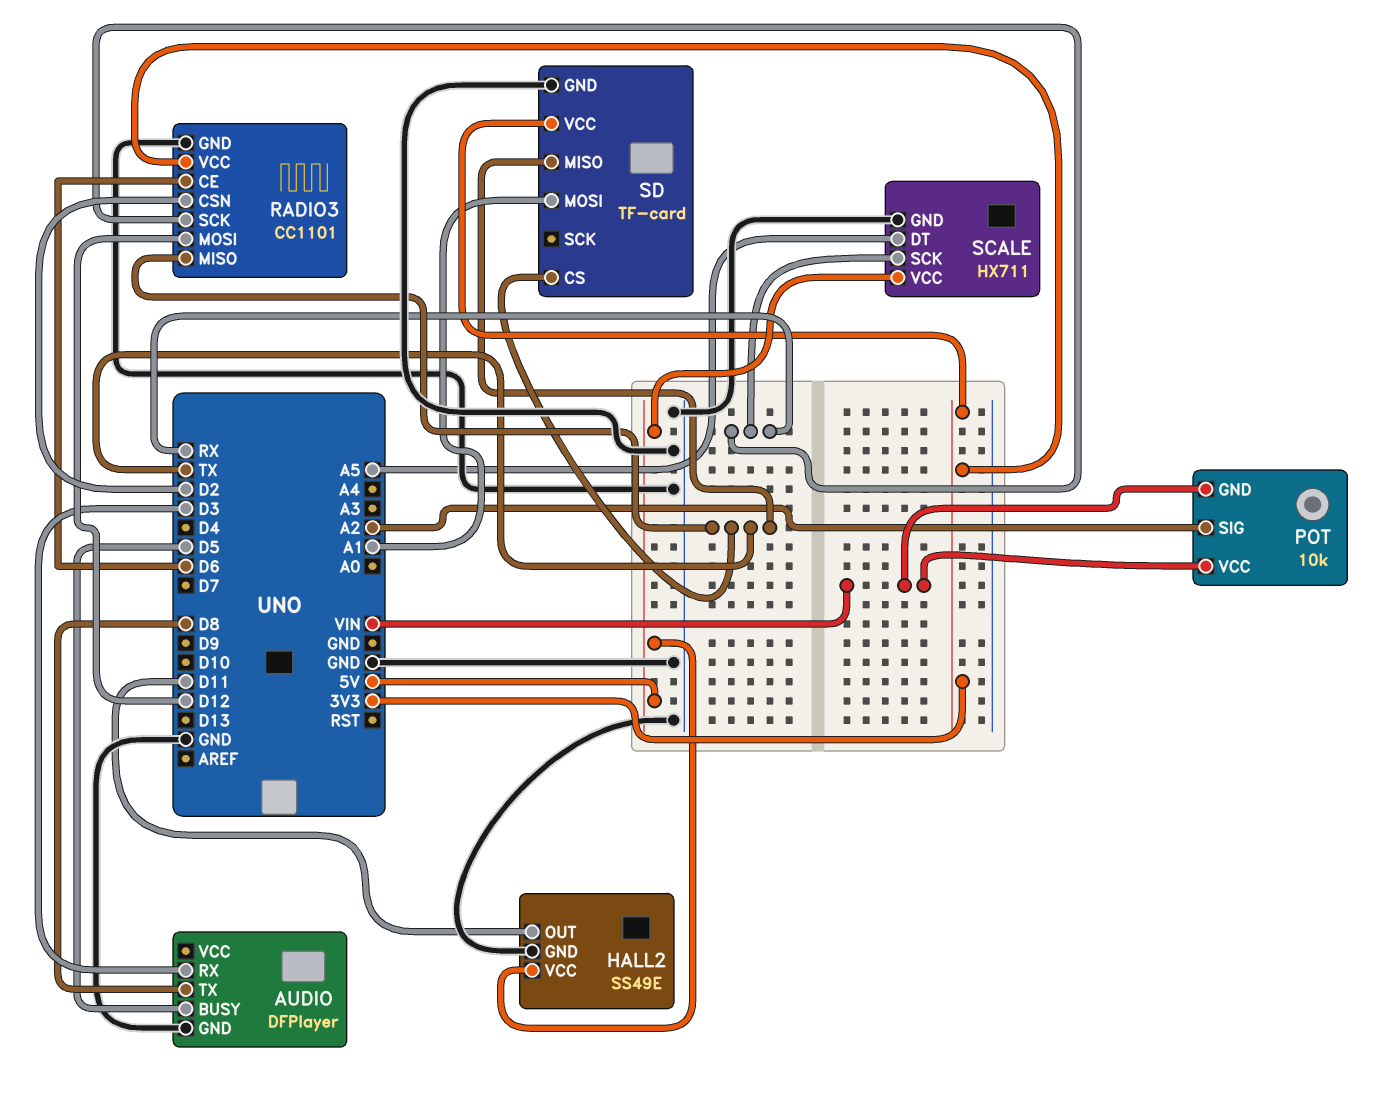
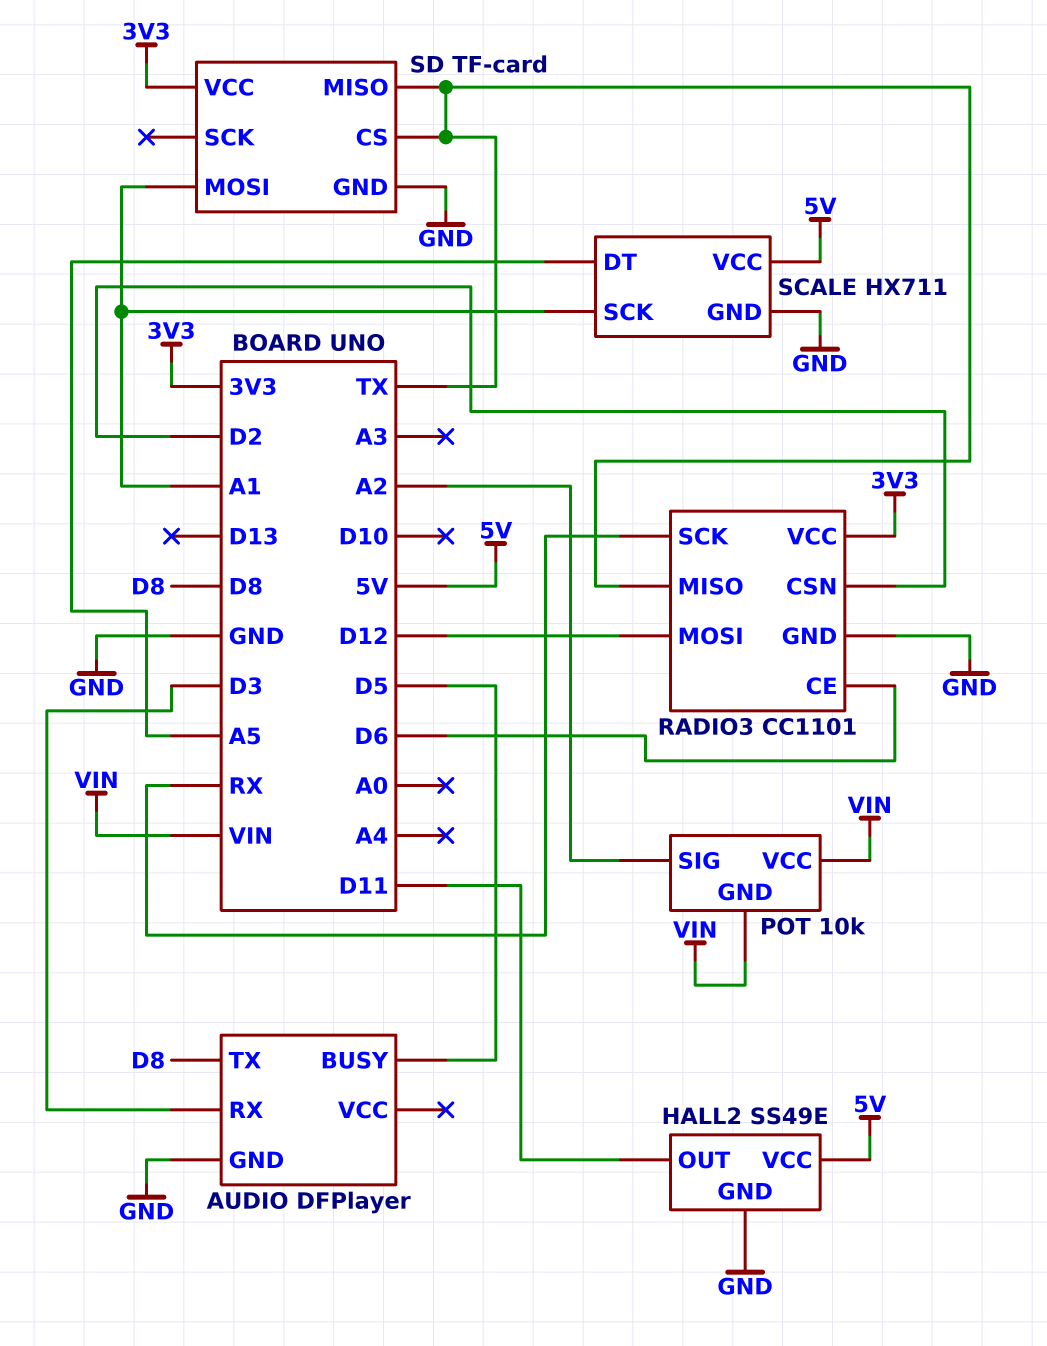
SCALE pin SCK: RX -> A1

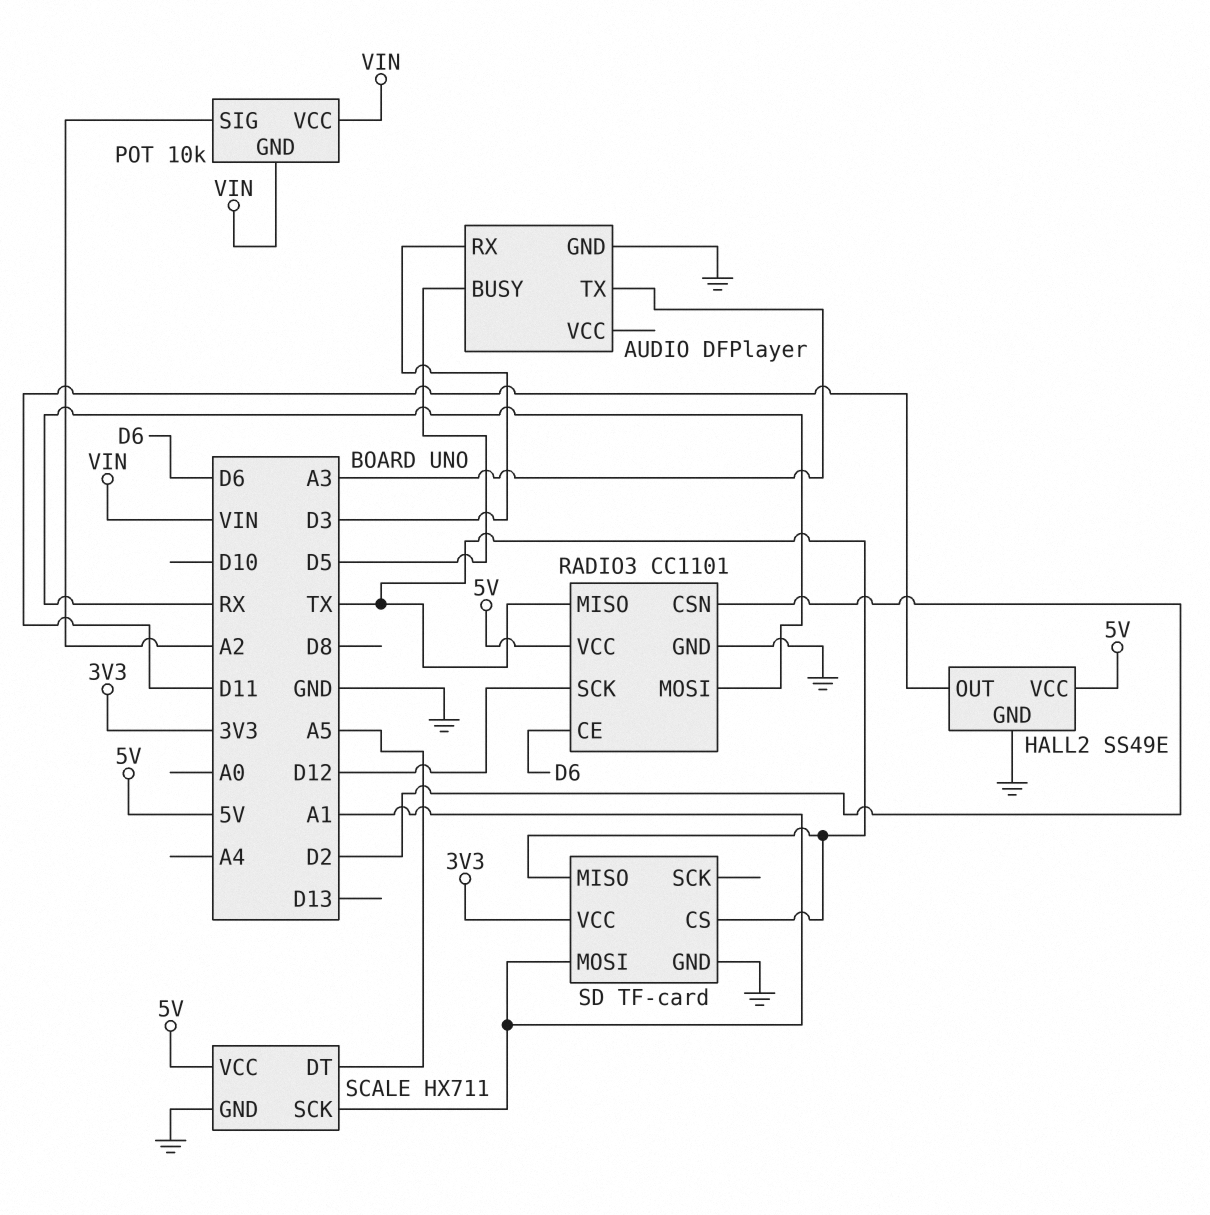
AUDIO pin TX: D8 -> A3
RADIO3 pin MOSI: D12 -> RX
RADIO3 pin SCK: RX -> D12
RADIO3 pin VCC: 3V3 -> 5V

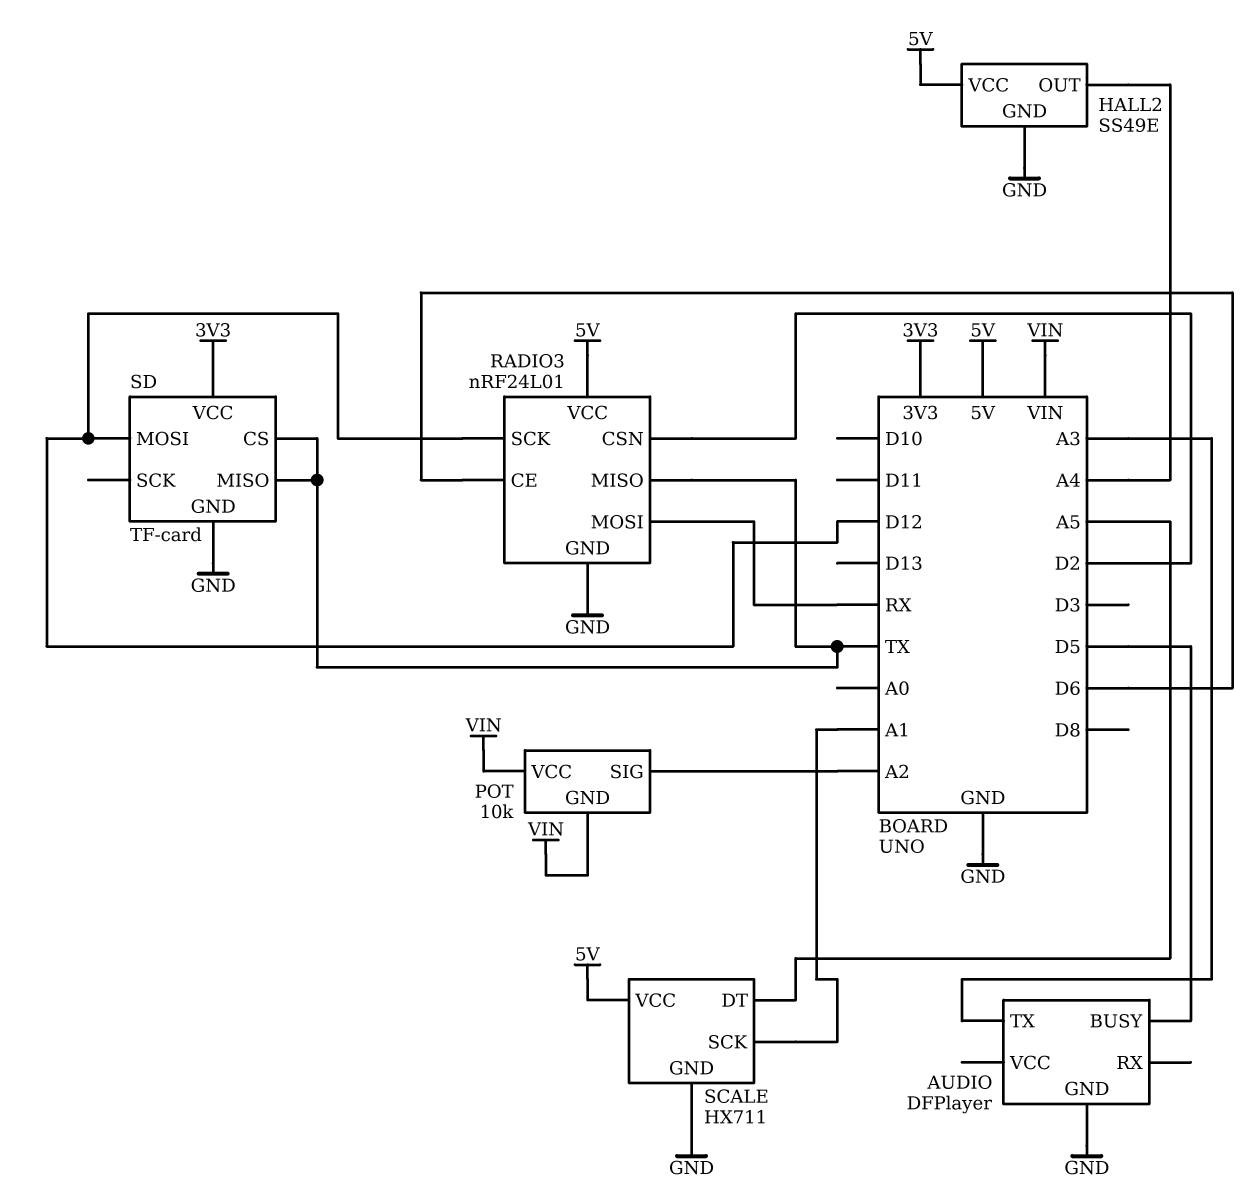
AUDIO pin RX: D3 -> none
HALL2 pin OUT: D11 -> A4
RADIO3: CC1101 -> nRF24L01
SD pin MOSI: A1 -> D12

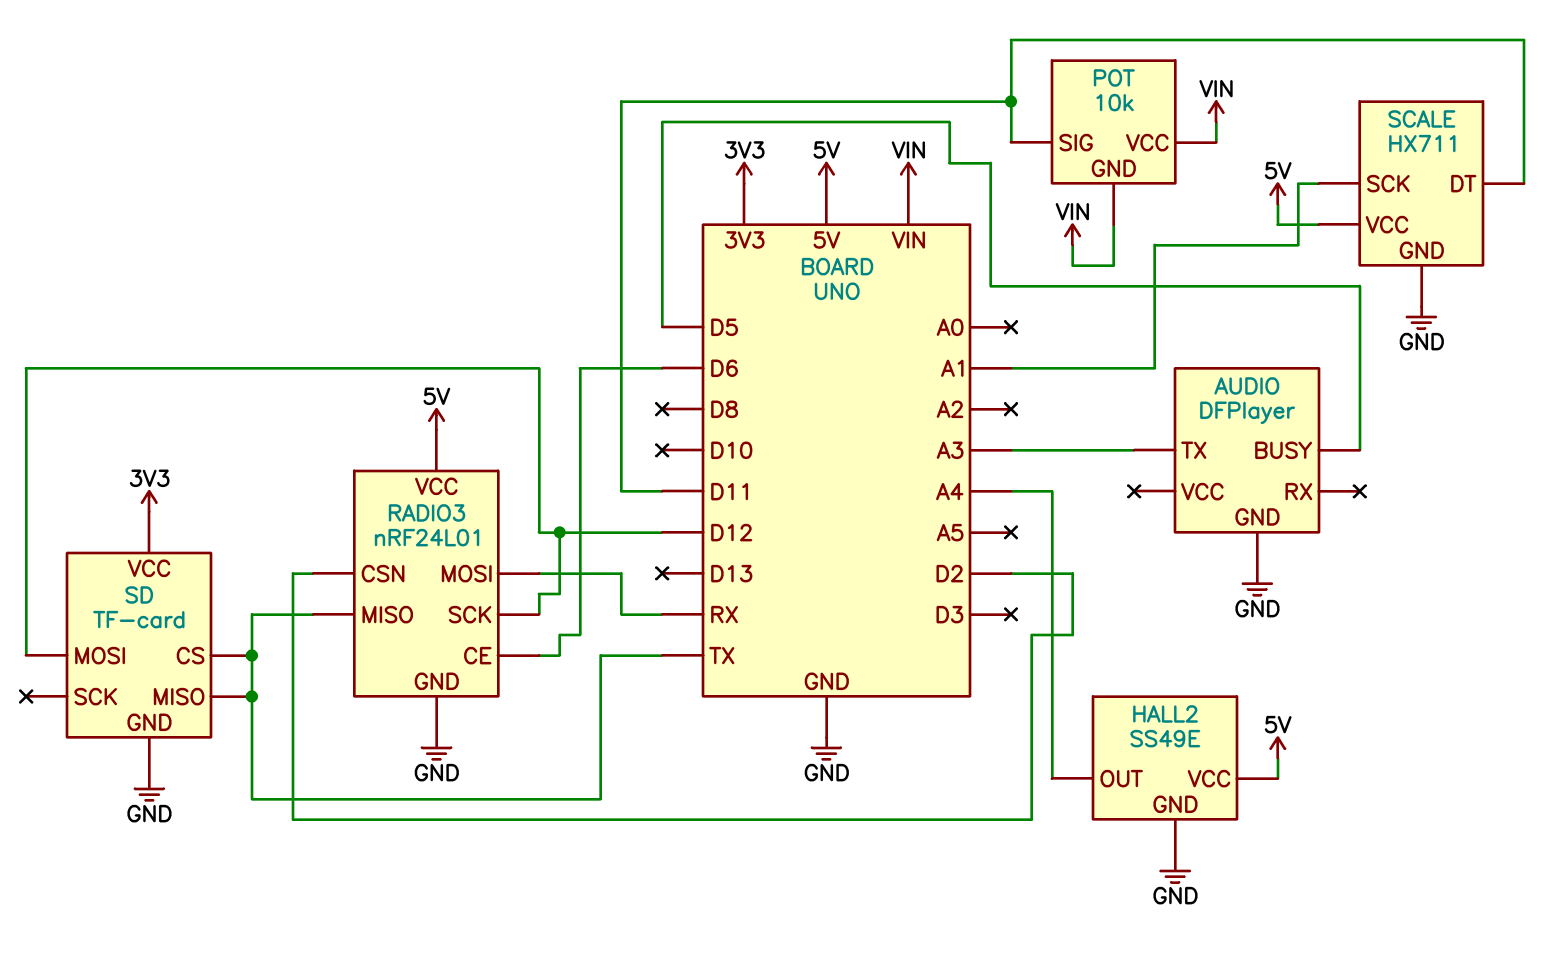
POT pin SIG: A2 -> D11
SCALE pin DT: A5 -> D11

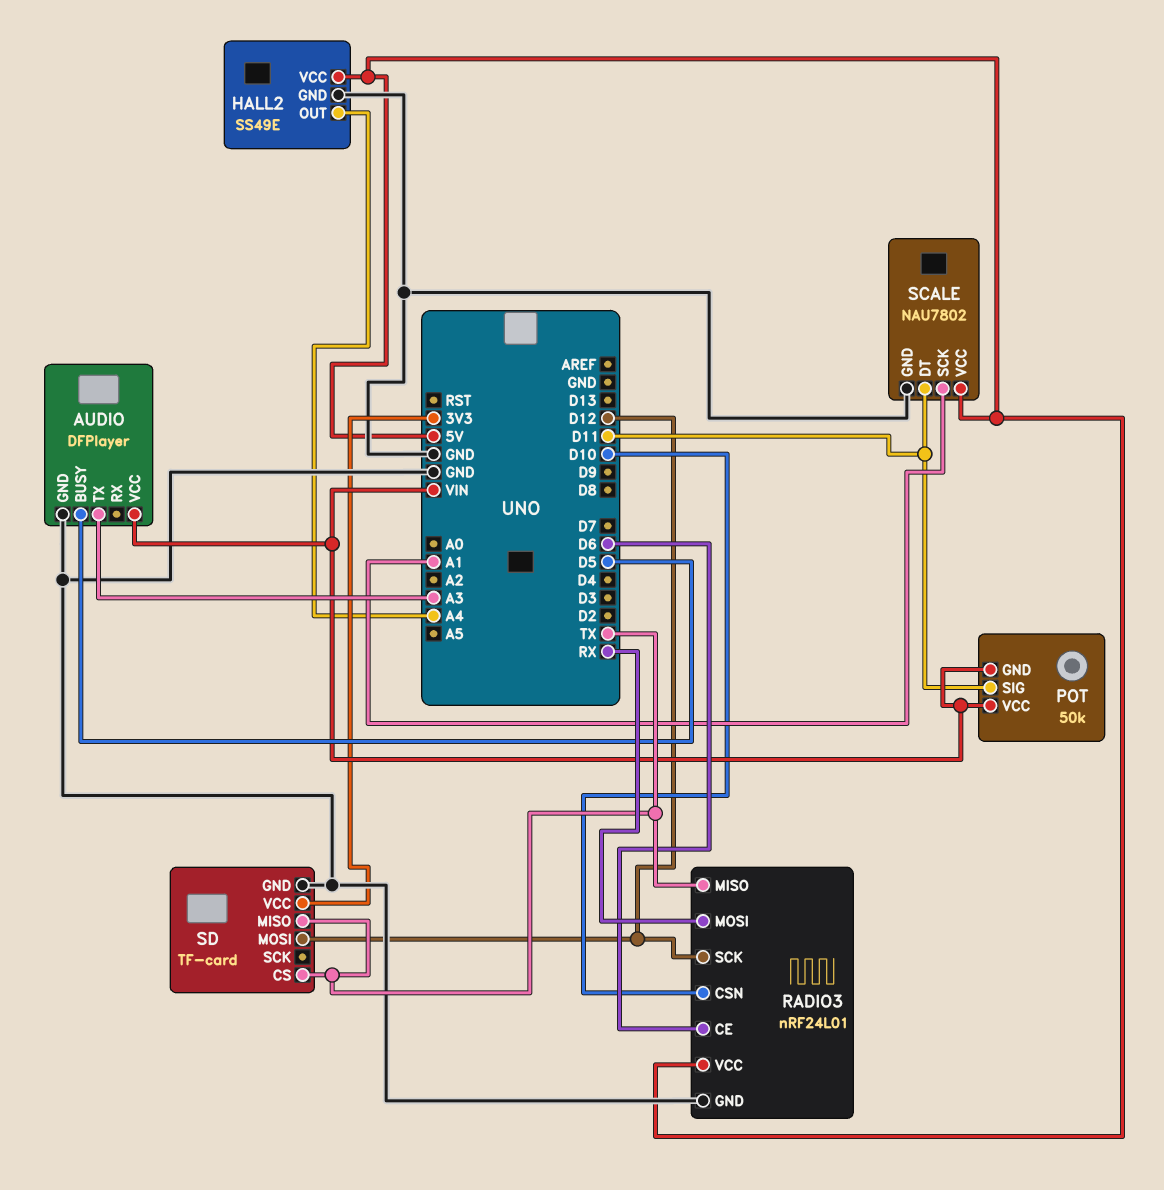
AUDIO pin VCC: none -> VIN
POT: 10k -> 50k
RADIO3 pin CSN: D2 -> D10
SCALE: HX711 -> NAU7802

